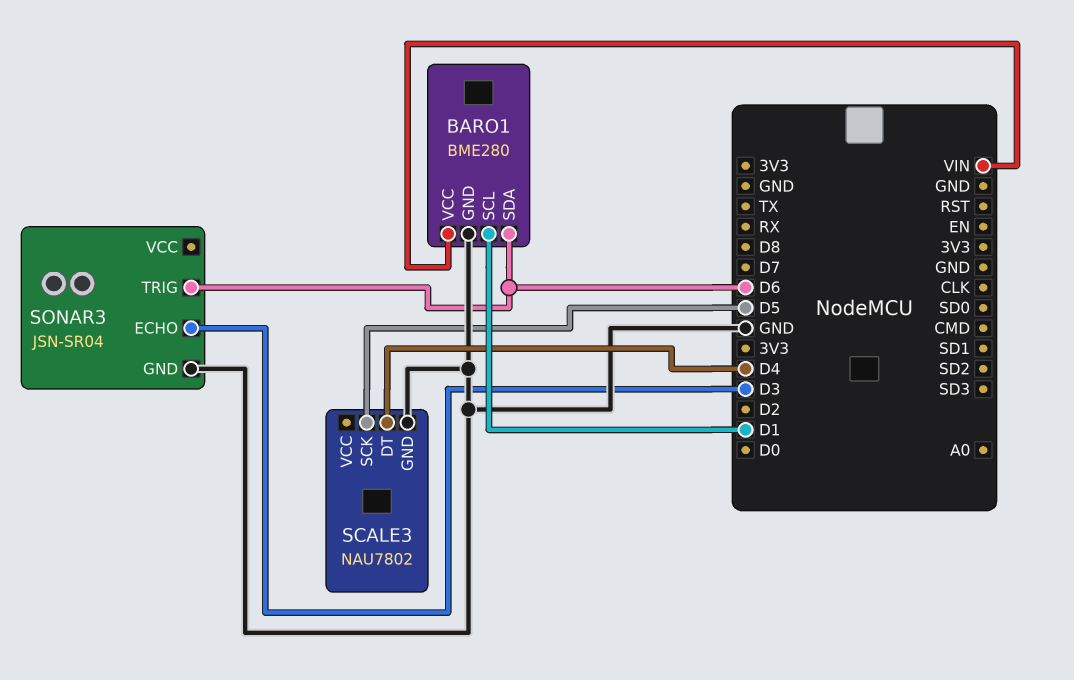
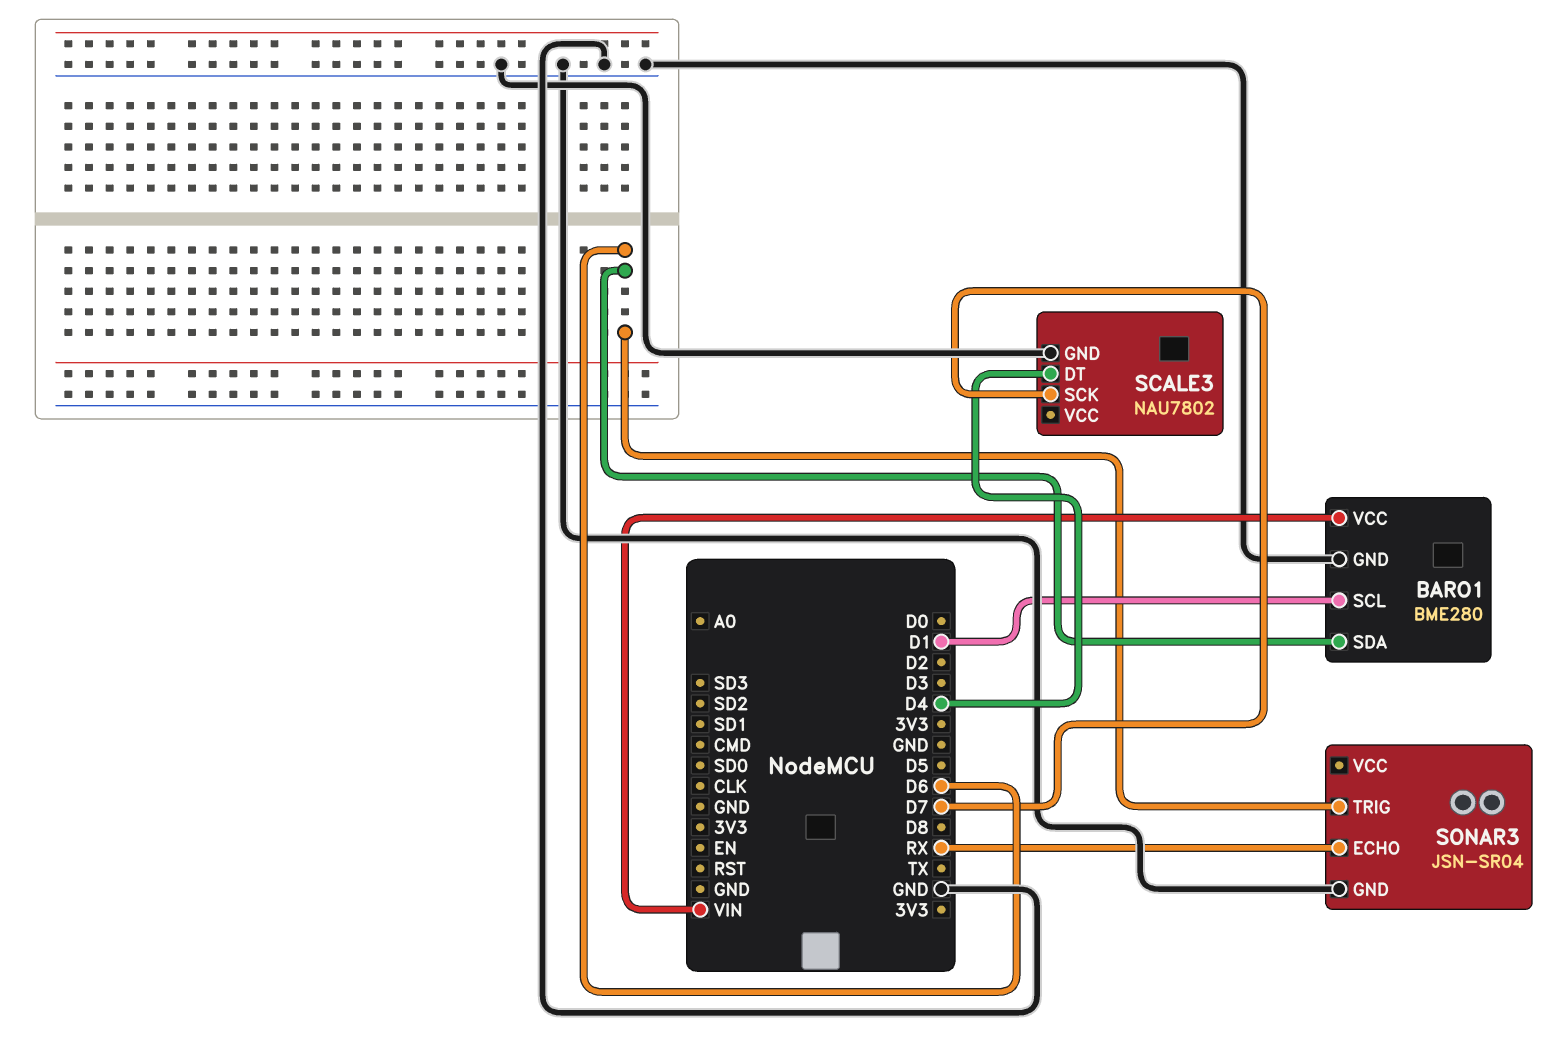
SCALE3 pin SCK: D5 -> D7
SONAR3 pin ECHO: D3 -> RX

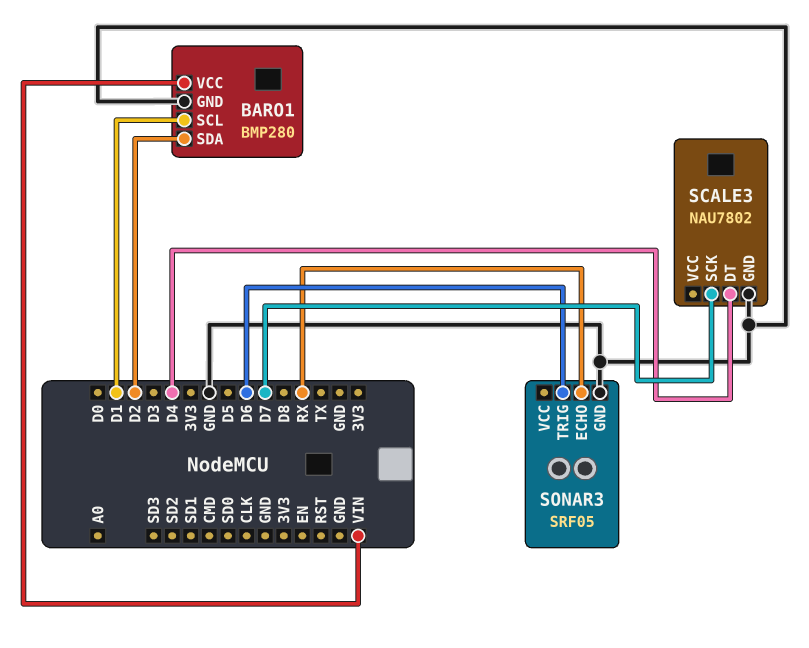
BARO1: BME280 -> BMP280
BARO1 pin SDA: D6 -> D2
SONAR3: JSN-SR04 -> SRF05

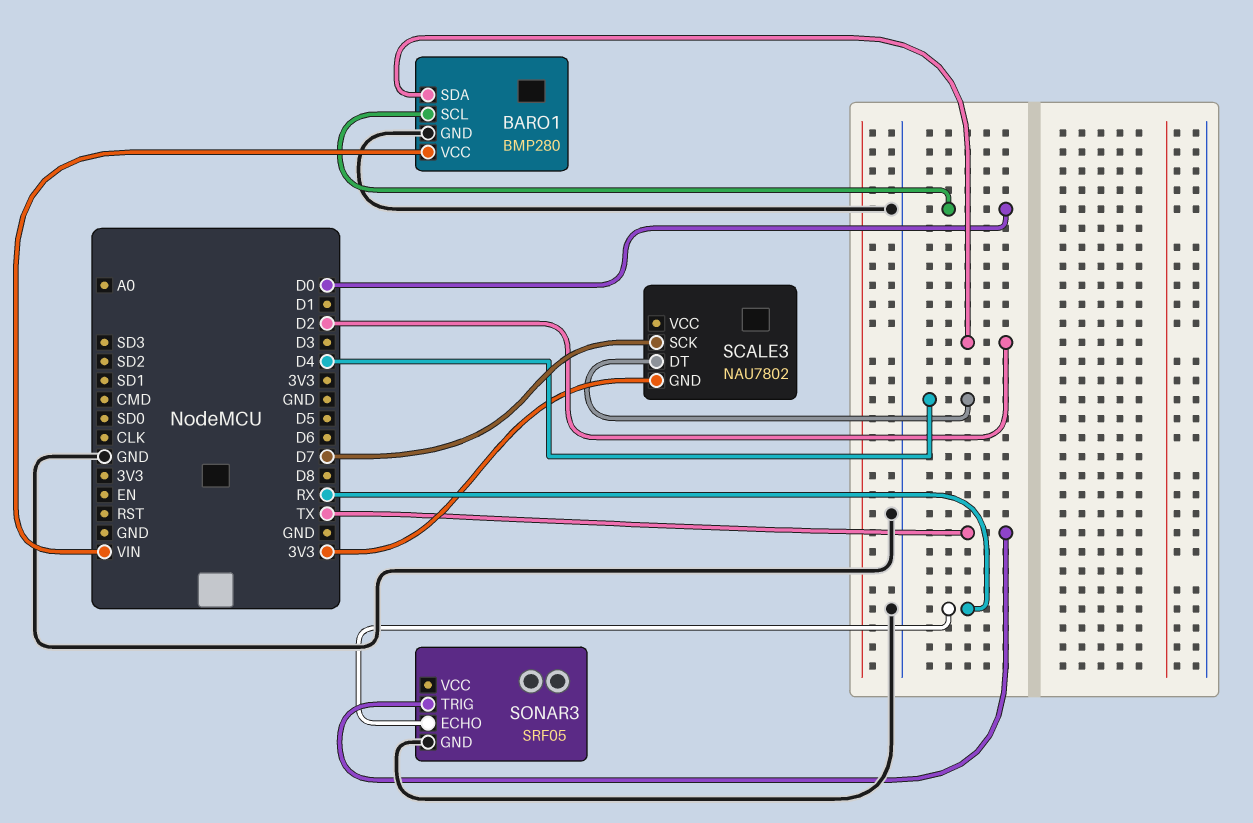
BARO1 pin SCL: D1 -> D0
SCALE3 pin GND: GND -> 3V3
SONAR3 pin TRIG: D6 -> TX

